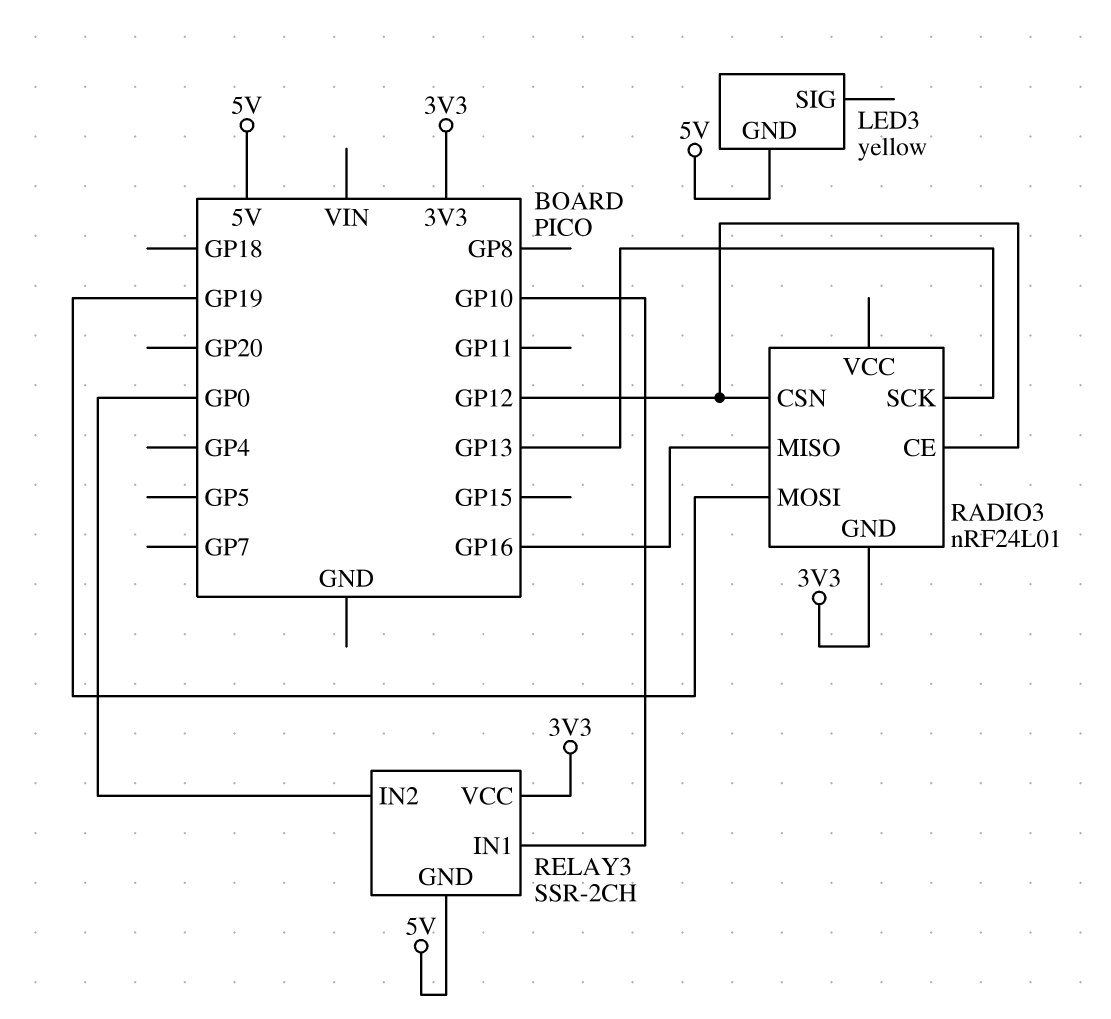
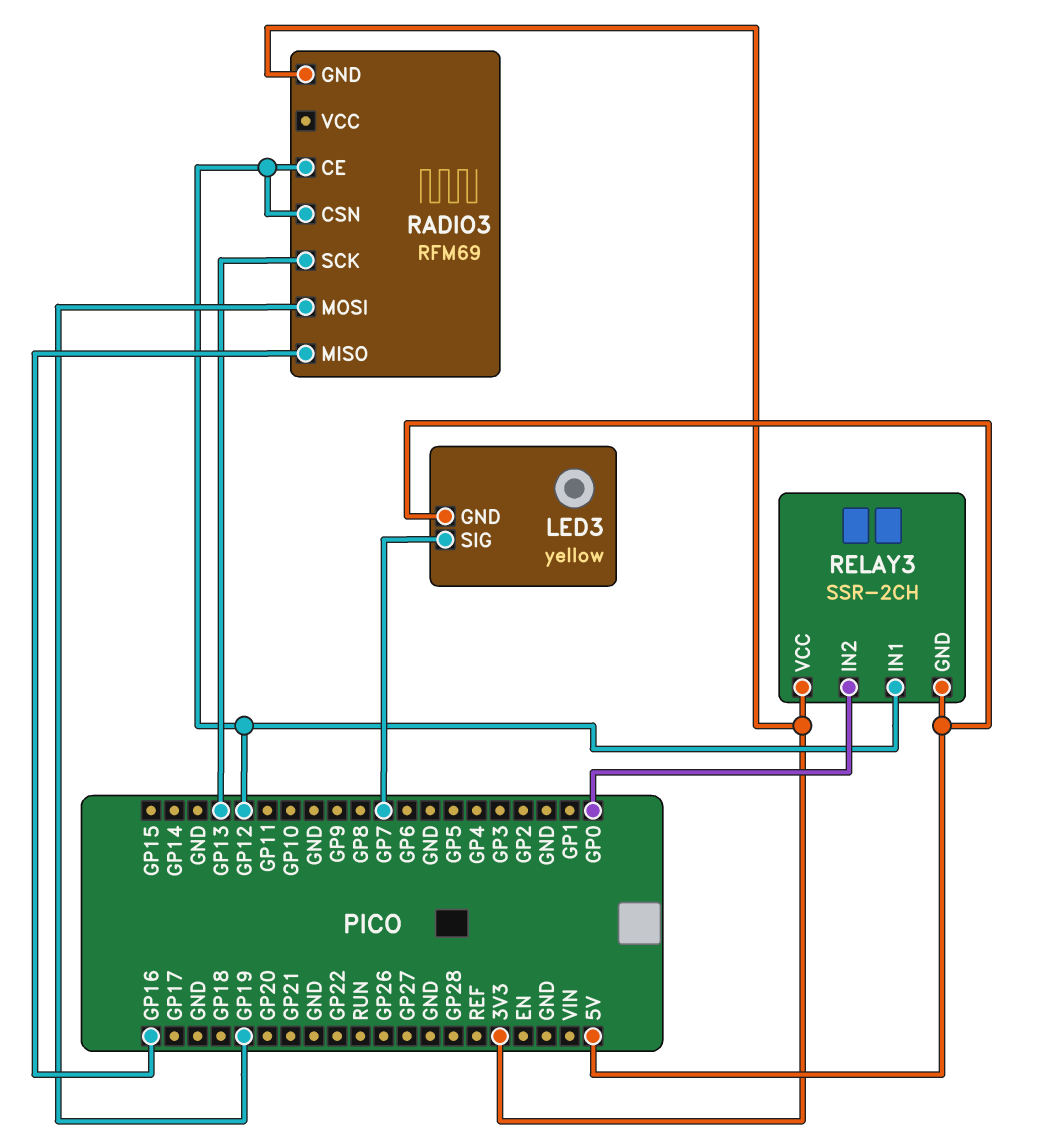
LED3 pin SIG: none -> GP7
RADIO3: nRF24L01 -> RFM69
RELAY3 pin IN1: GP10 -> GP12

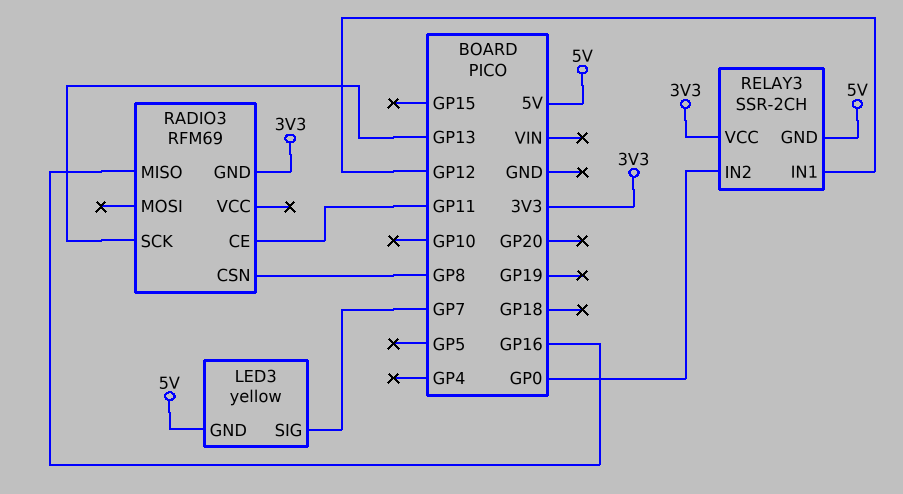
RADIO3 pin CE: GP12 -> GP11
RADIO3 pin CSN: GP12 -> GP8
RADIO3 pin MOSI: GP19 -> none

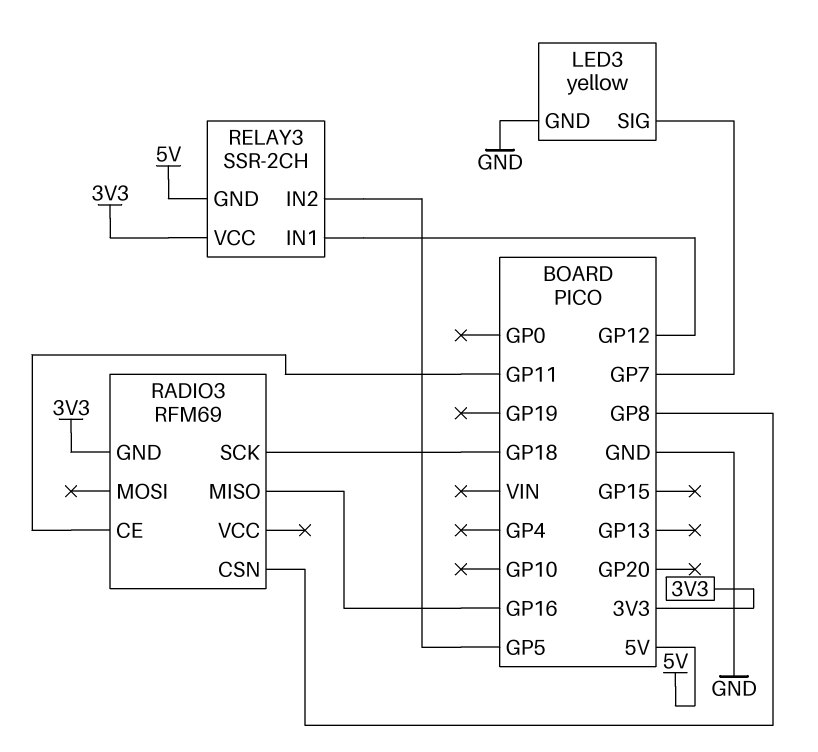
LED3 pin GND: 5V -> GND
RADIO3 pin SCK: GP13 -> GP18
RELAY3 pin IN2: GP0 -> GP5

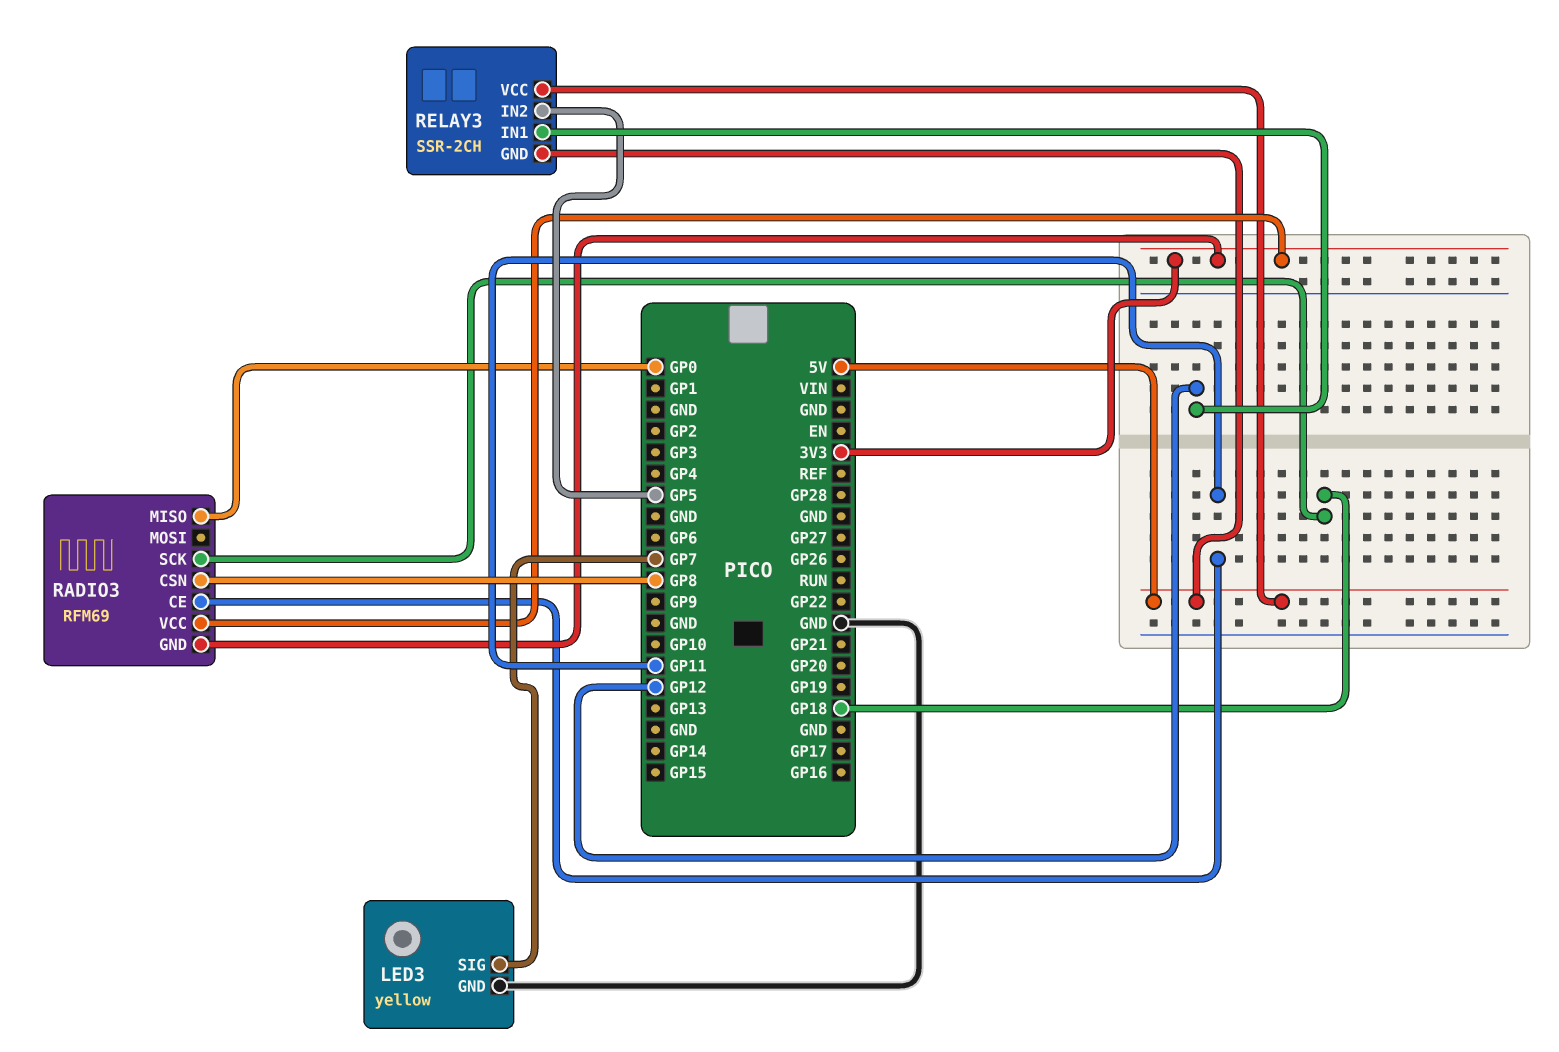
RADIO3 pin MISO: GP16 -> GP0
RADIO3 pin VCC: none -> 3V3
RELAY3 pin VCC: 3V3 -> 5V

